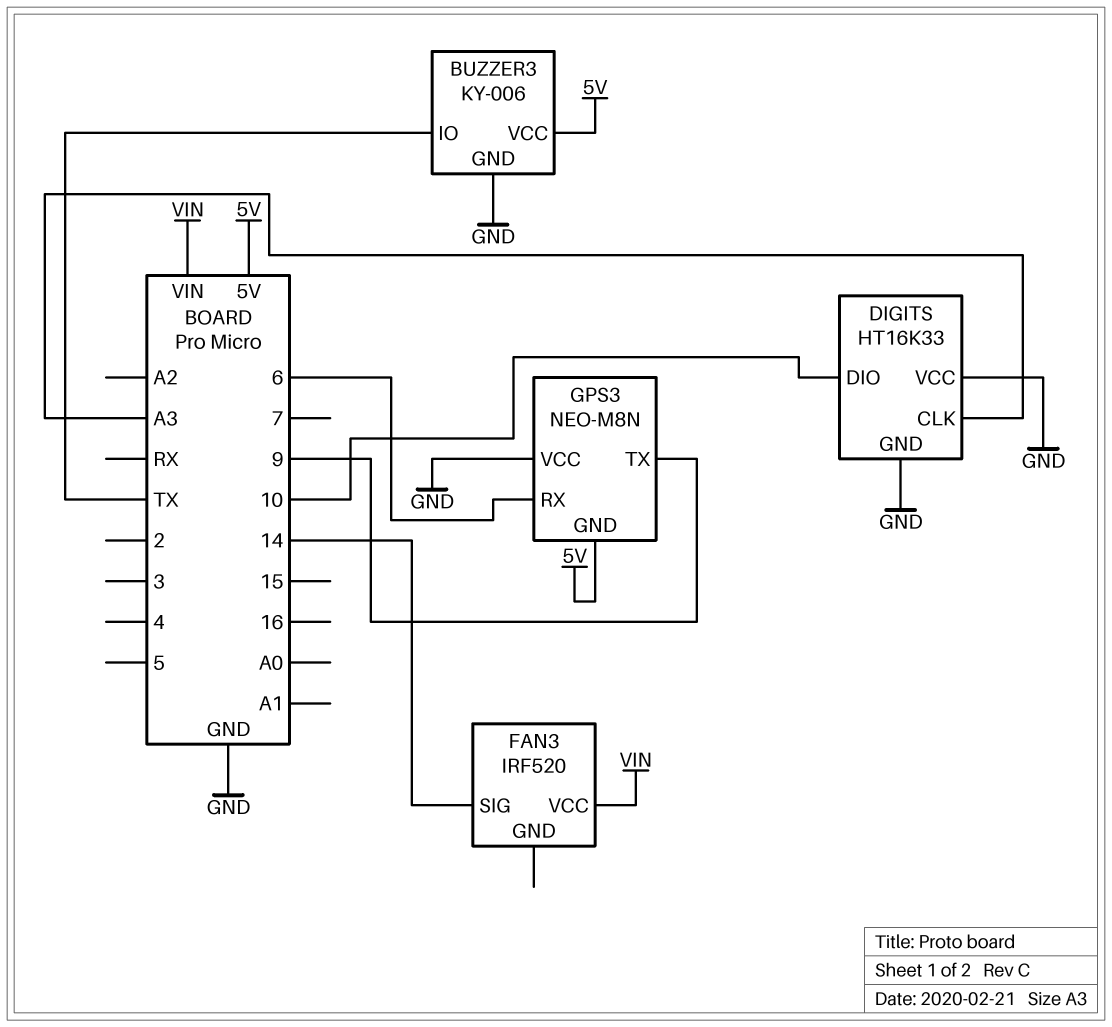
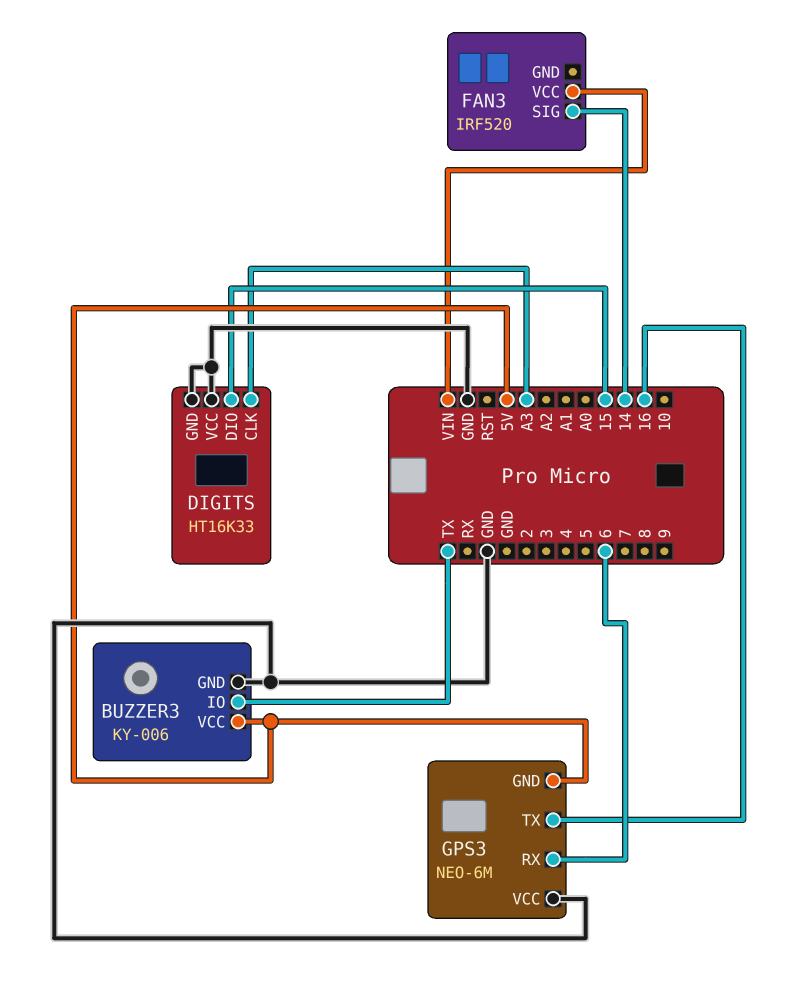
DIGITS pin DIO: 10 -> 15
GPS3: NEO-M8N -> NEO-6M
GPS3 pin TX: 9 -> 16

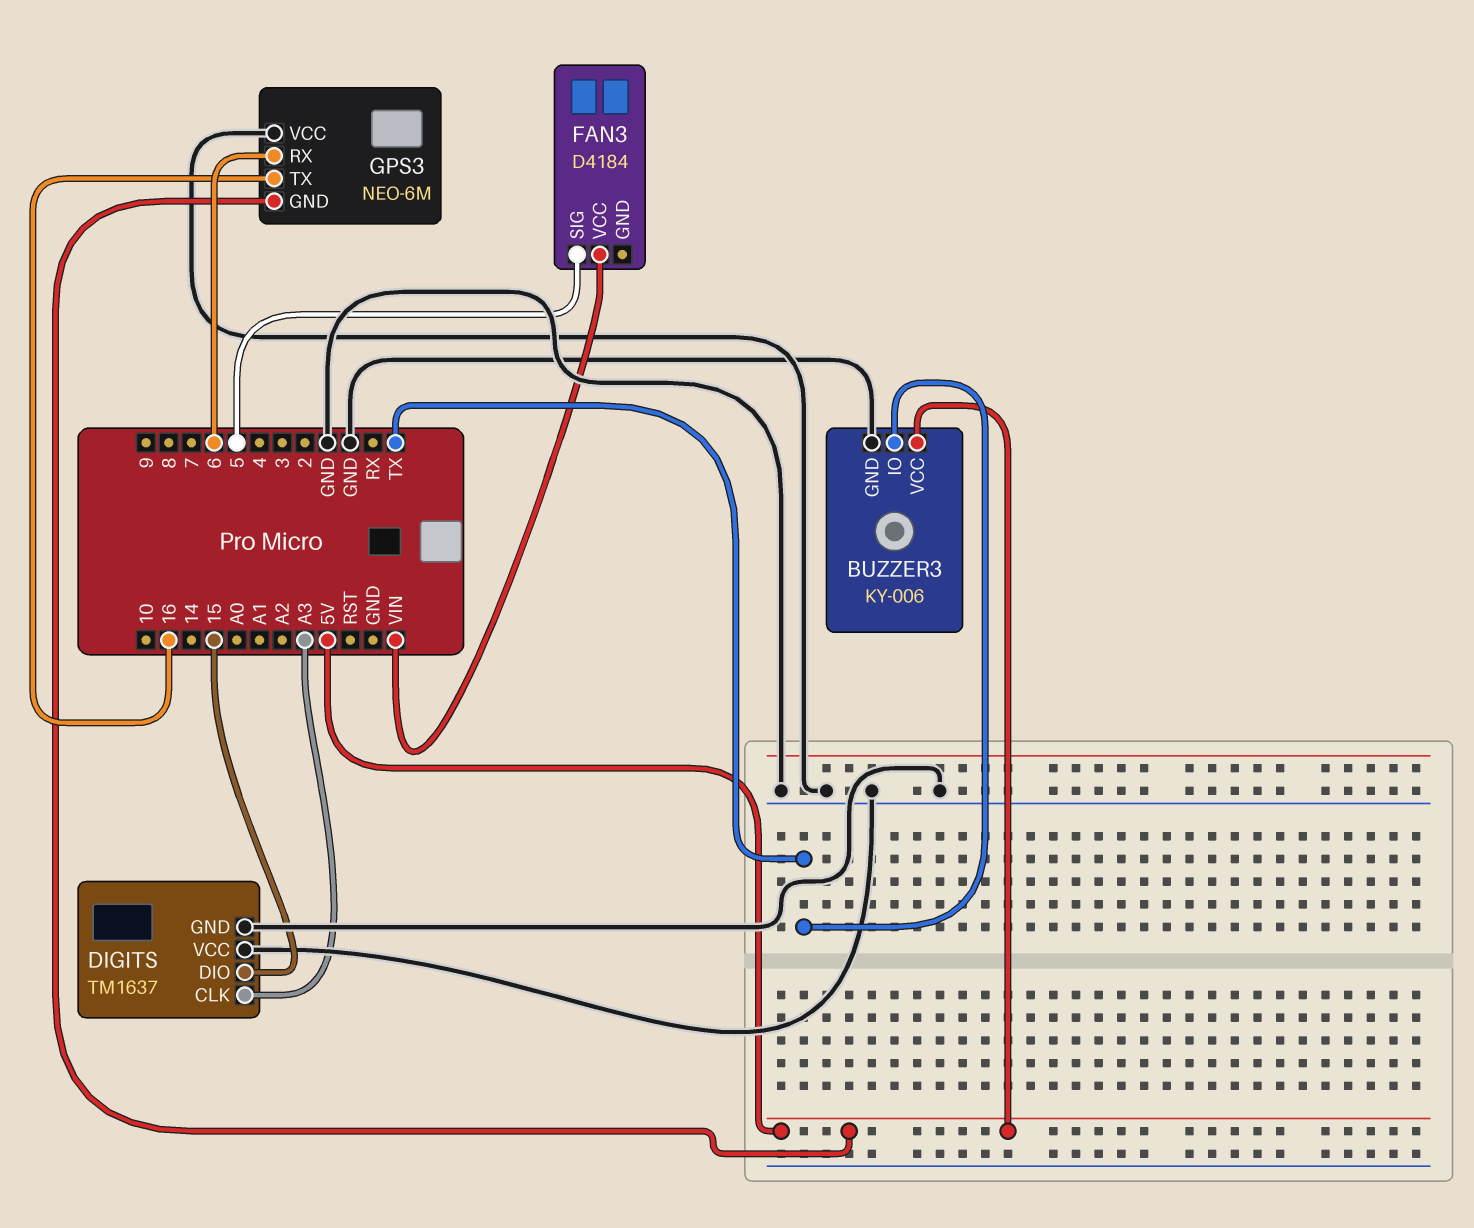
DIGITS: HT16K33 -> TM1637
FAN3: IRF520 -> D4184
FAN3 pin SIG: 14 -> 5

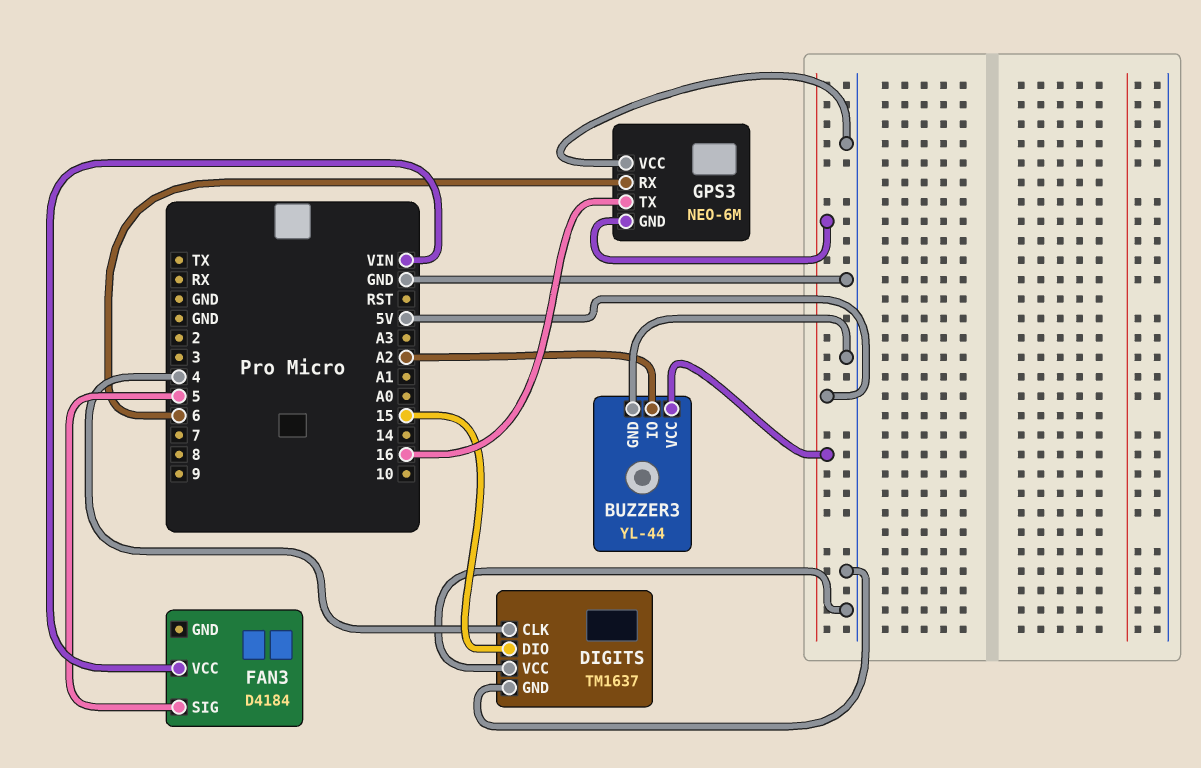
BUZZER3: KY-006 -> YL-44
BUZZER3 pin IO: TX -> A2
DIGITS pin CLK: A3 -> 4

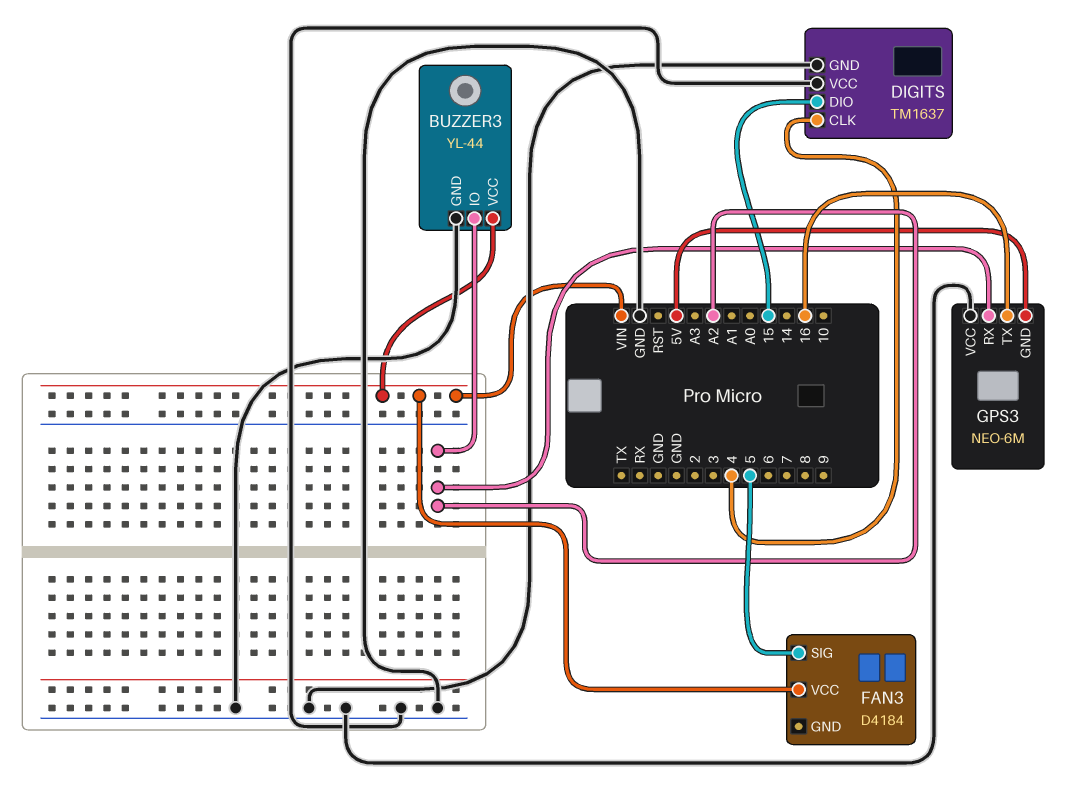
BUZZER3 pin VCC: 5V -> VIN
GPS3 pin RX: 6 -> A2

